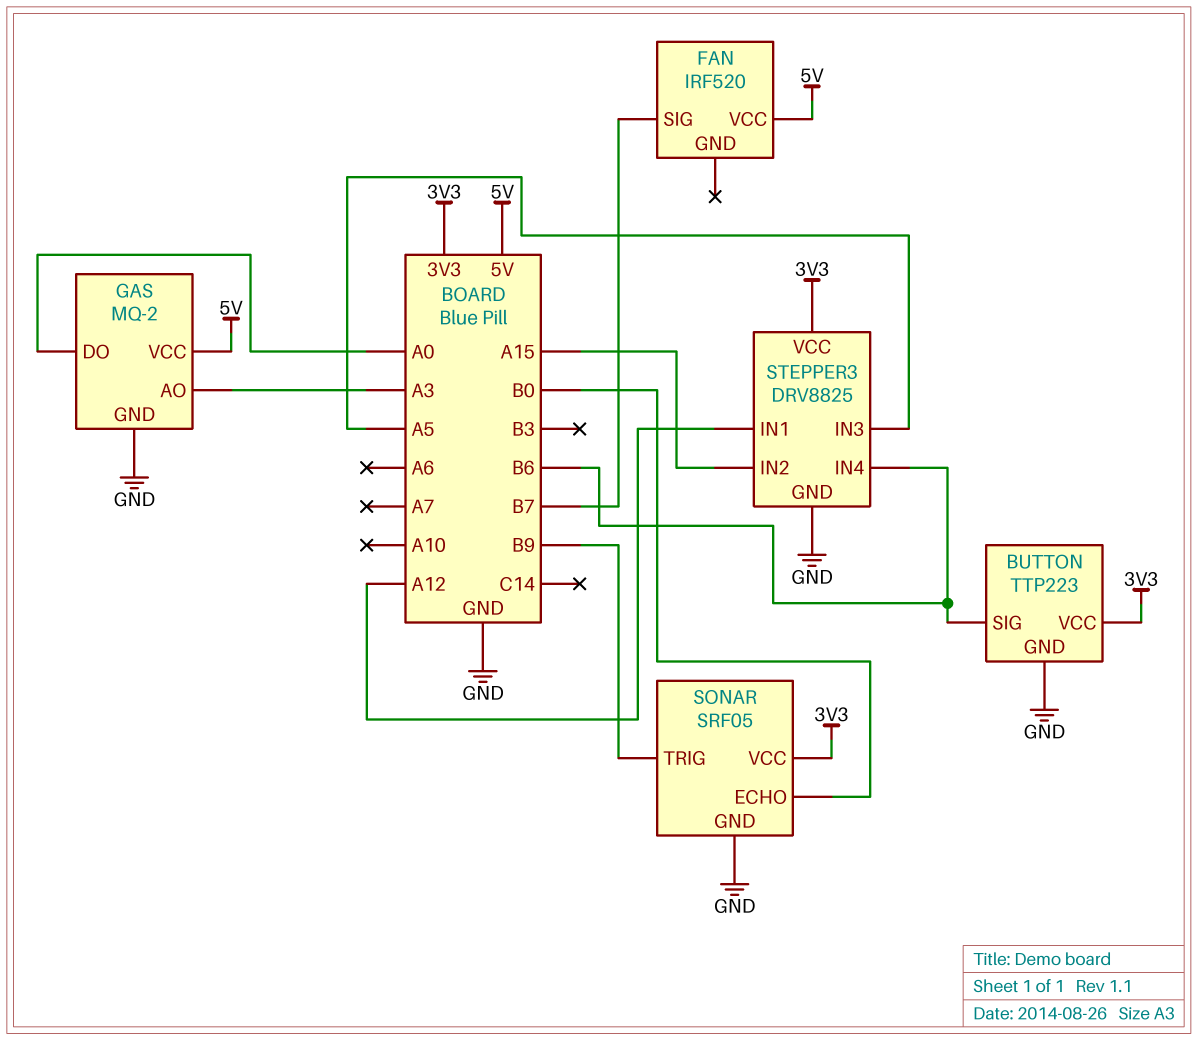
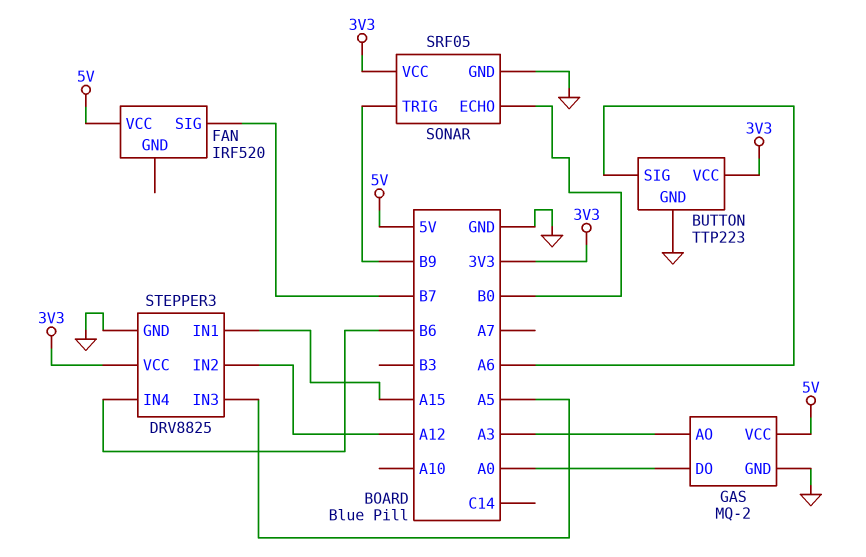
BUTTON pin SIG: B6 -> A6
STEPPER3 pin IN1: A12 -> A15
STEPPER3 pin IN2: A15 -> A12

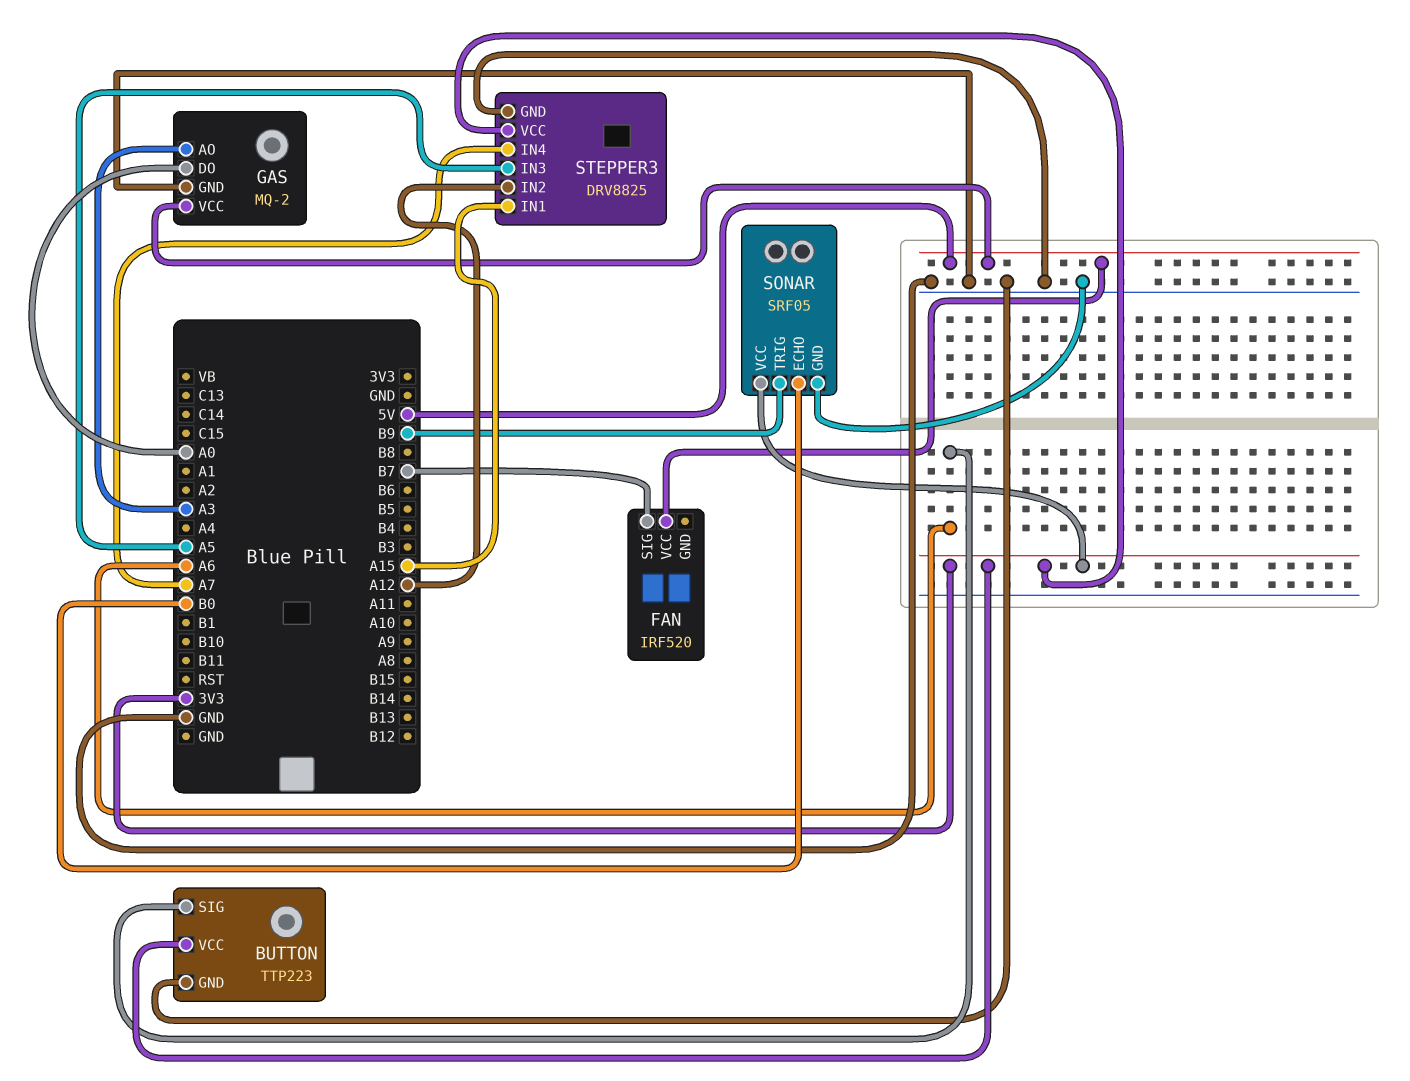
STEPPER3 pin IN4: B6 -> A7

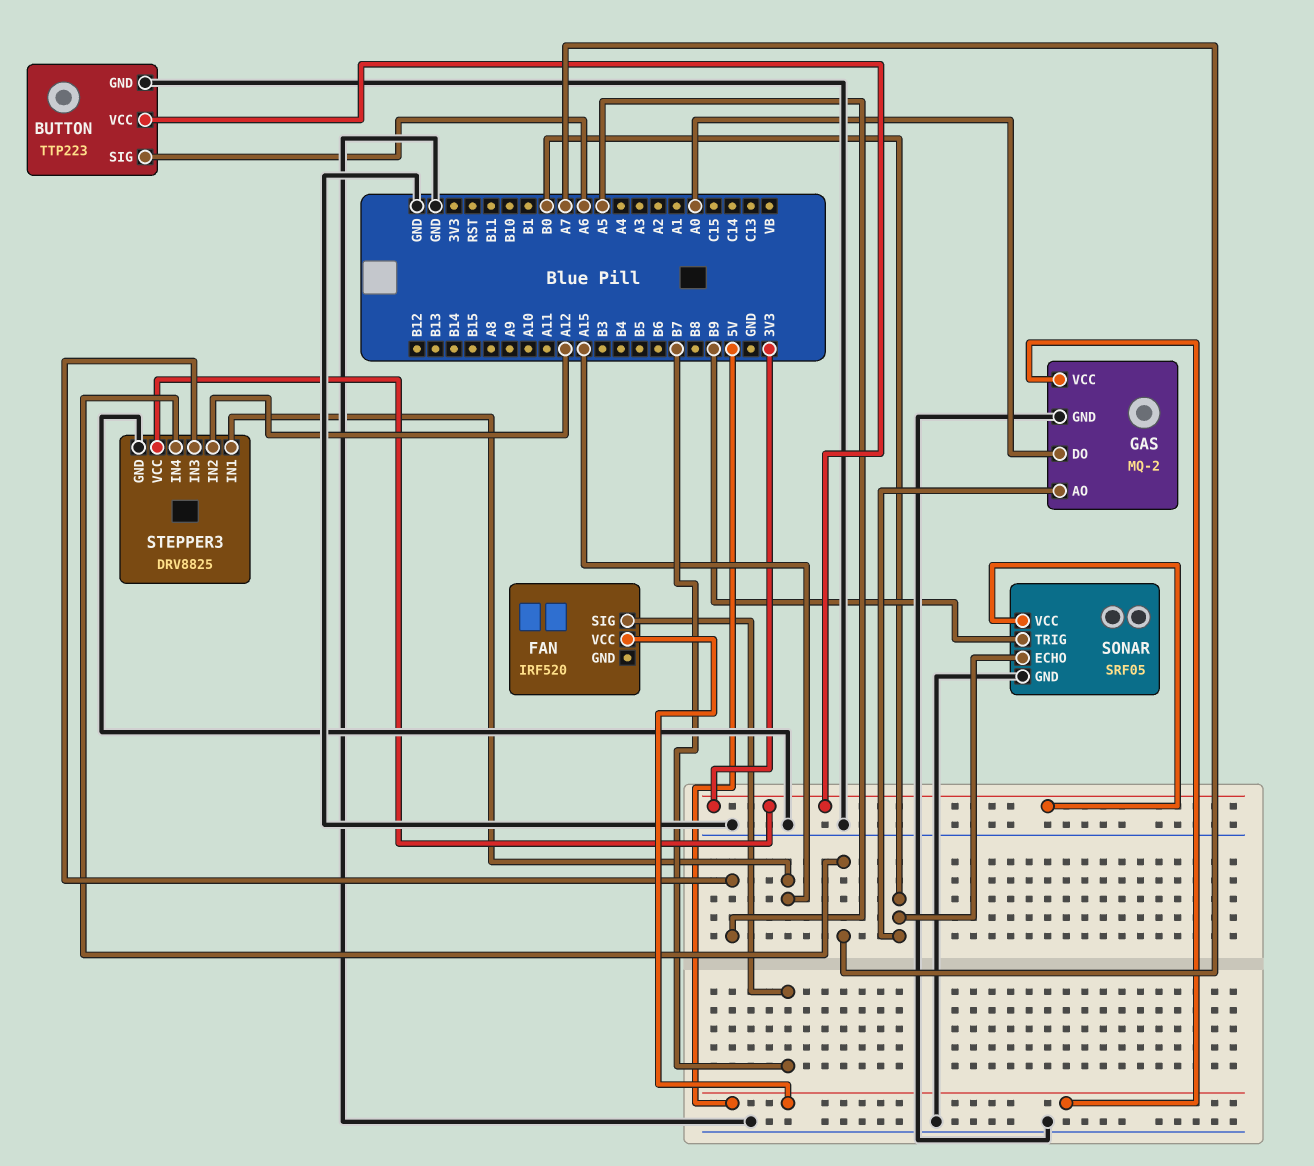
GAS pin AO: A3 -> B0

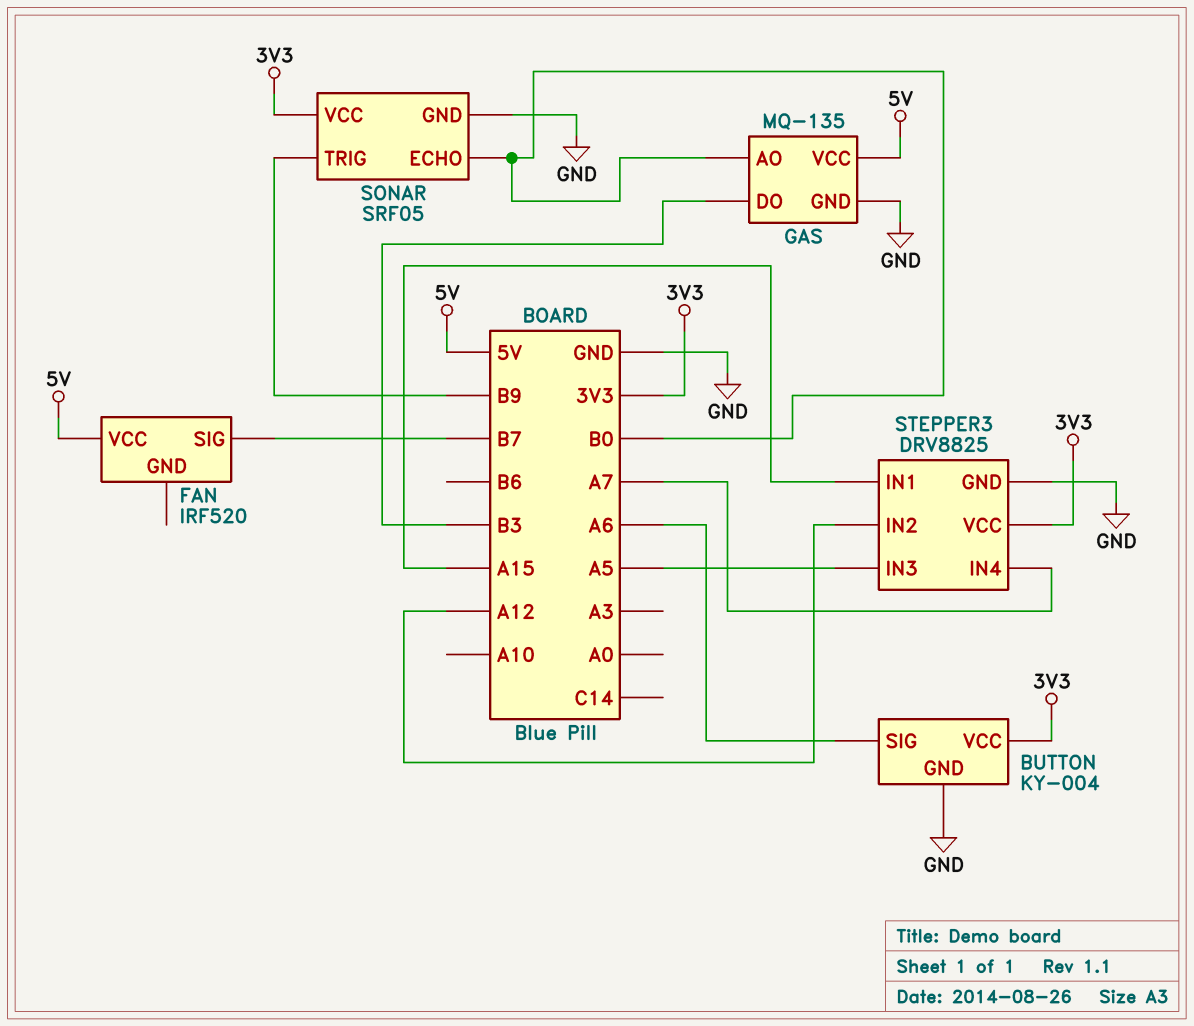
BUTTON: TTP223 -> KY-004
GAS: MQ-2 -> MQ-135
GAS pin DO: A0 -> B3

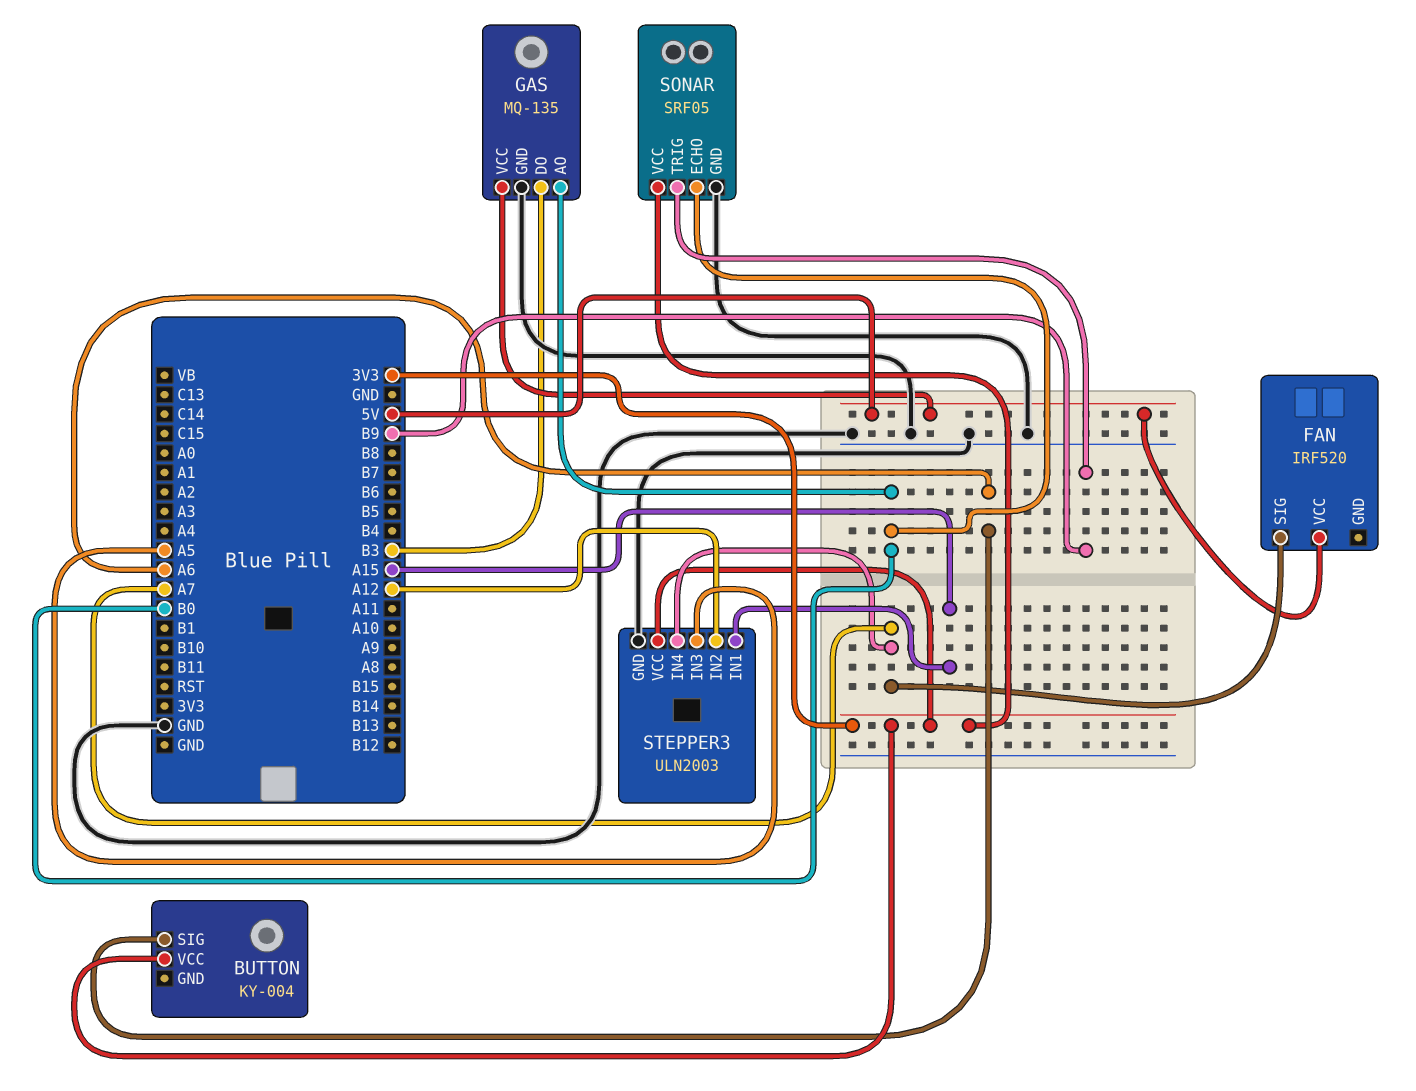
BUTTON pin GND: GND -> none
FAN pin SIG: B7 -> A7
STEPPER3: DRV8825 -> ULN2003

